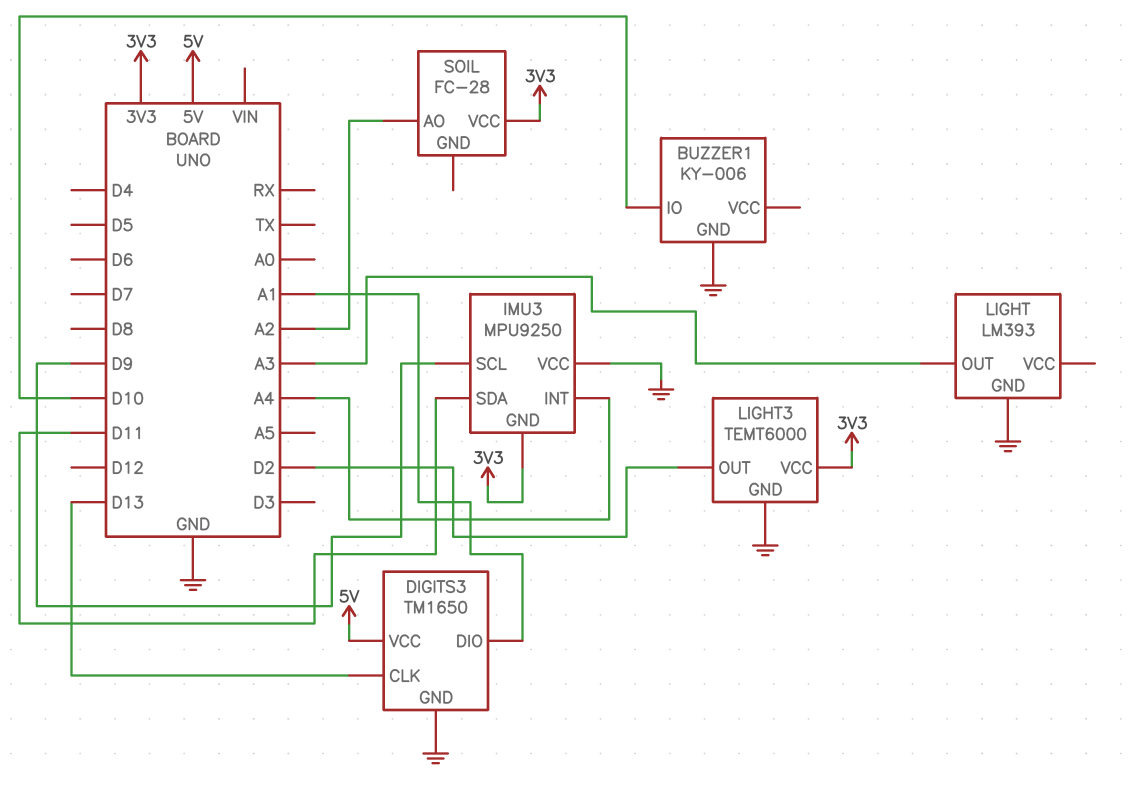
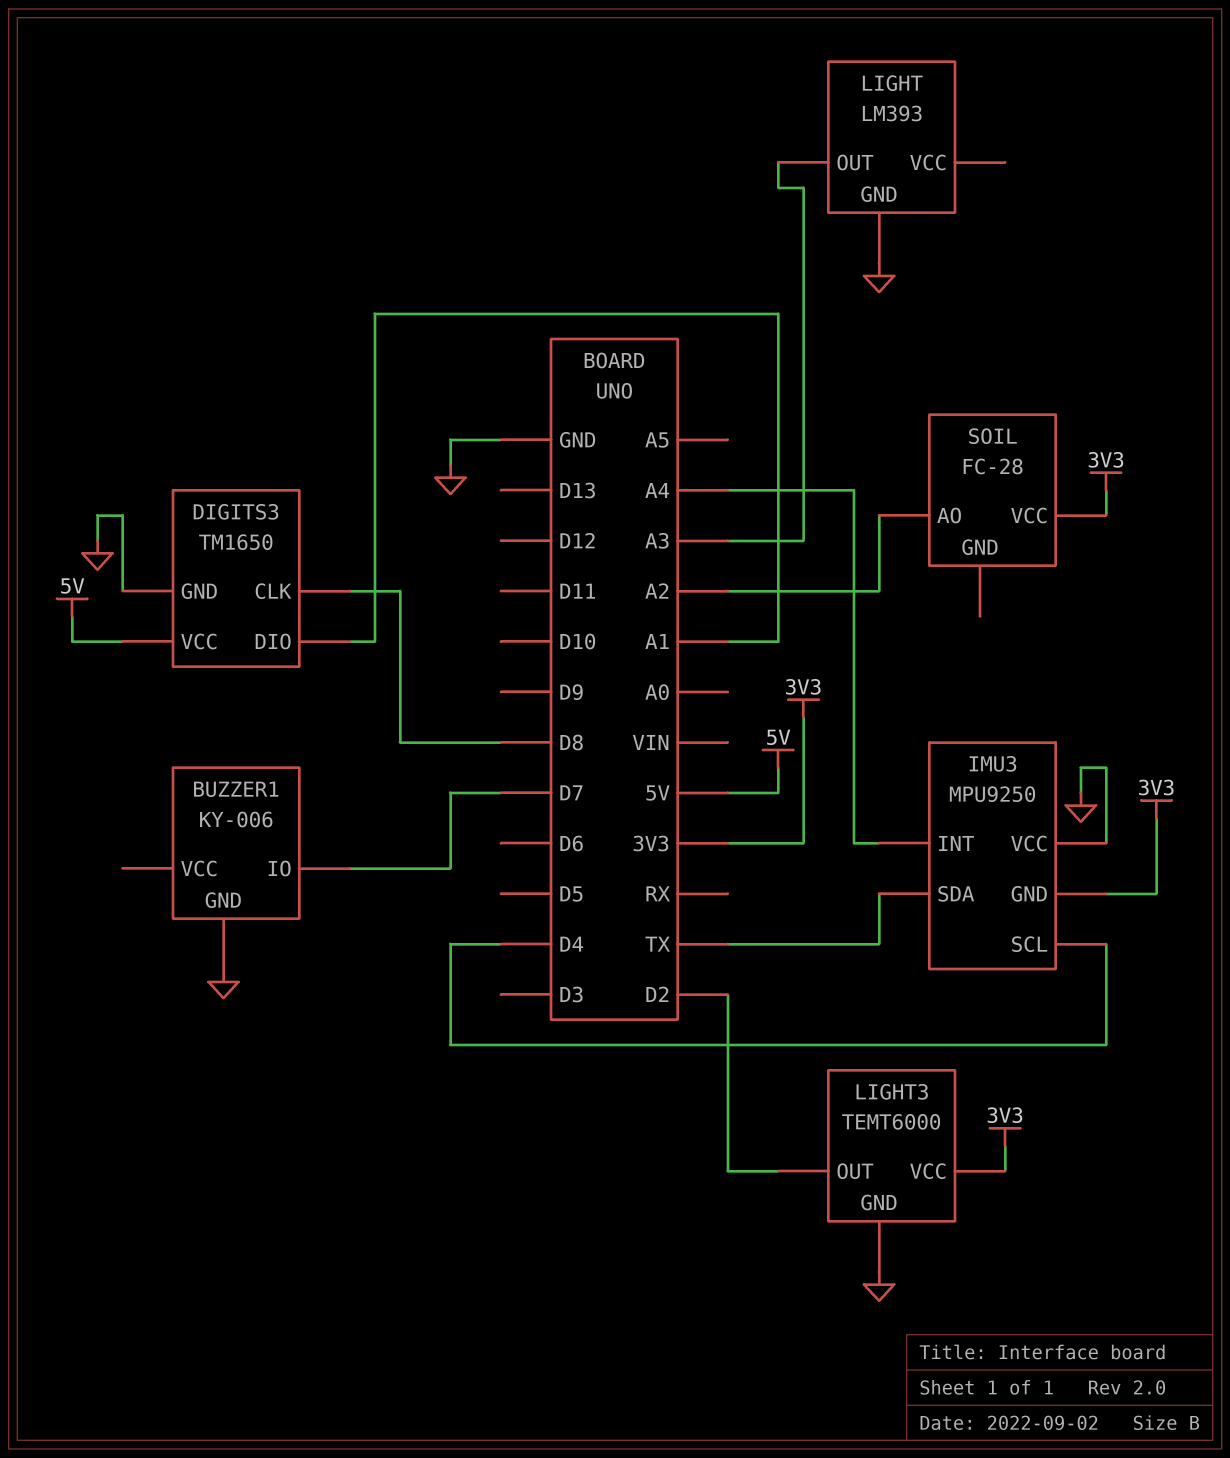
BUZZER1 pin IO: D10 -> D7
DIGITS3 pin CLK: D13 -> D8
IMU3 pin SCL: D9 -> D4
IMU3 pin SDA: D11 -> TX

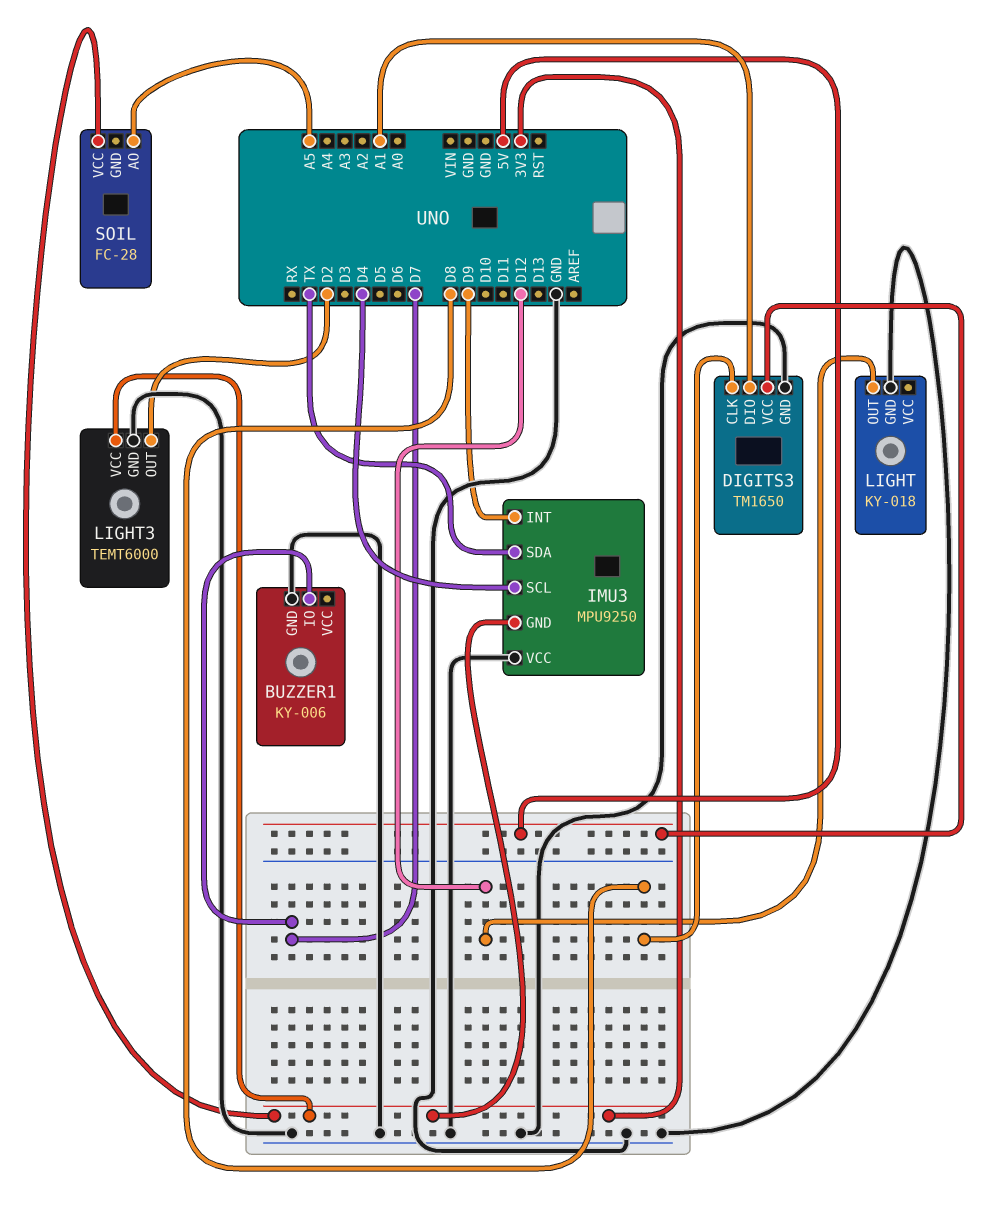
IMU3 pin INT: A4 -> D9
LIGHT: LM393 -> KY-018
LIGHT pin OUT: A3 -> D12
SOIL pin AO: A2 -> A5

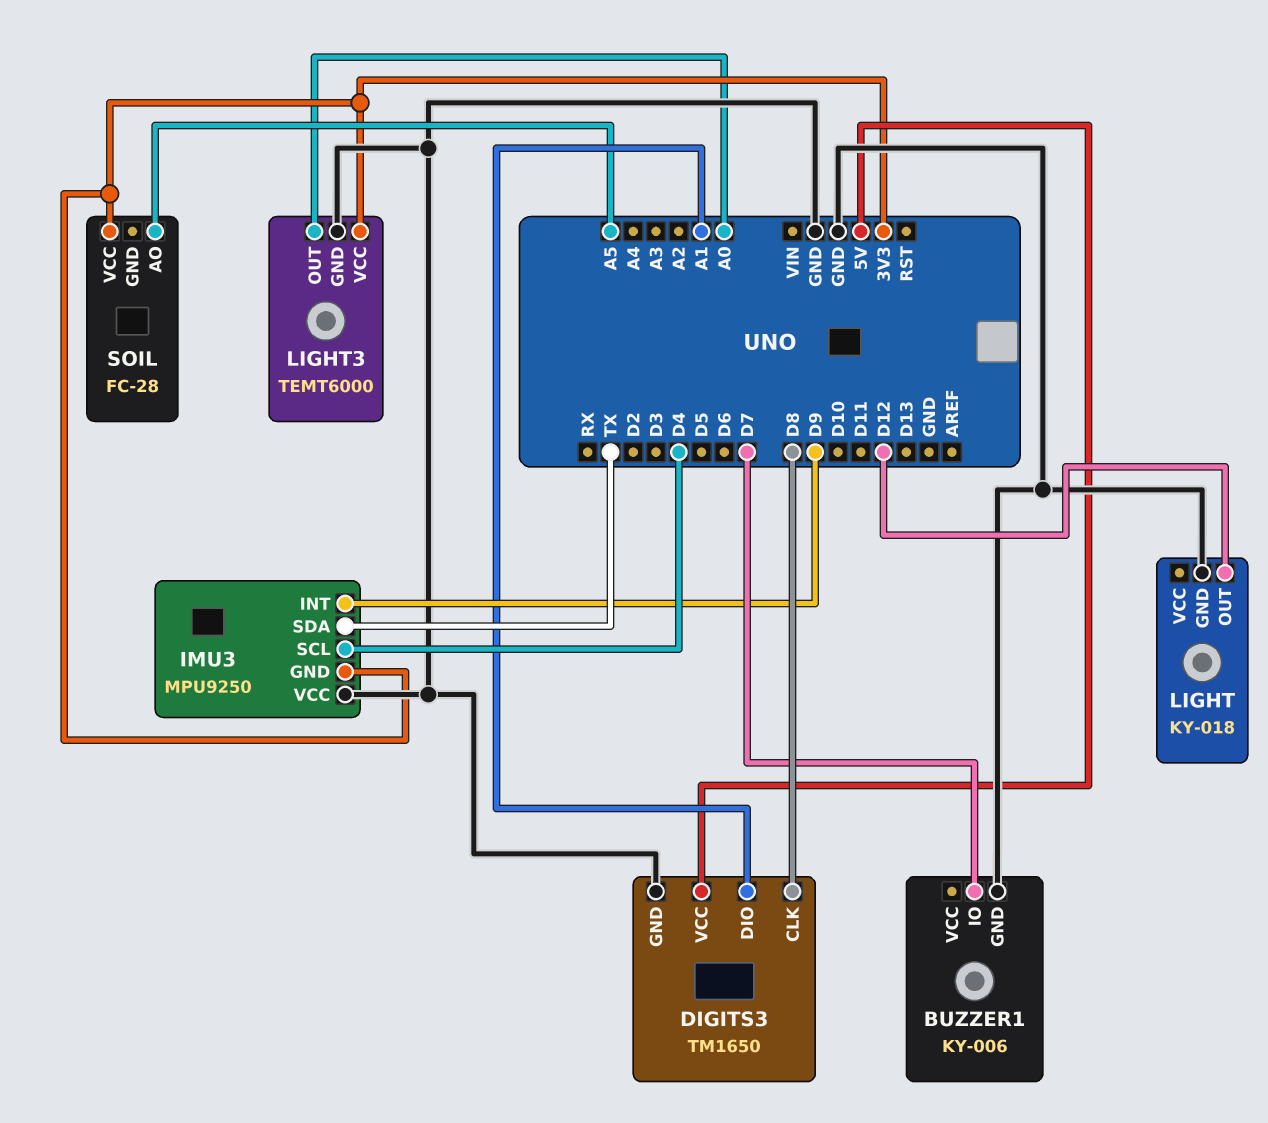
LIGHT3 pin OUT: D2 -> A0

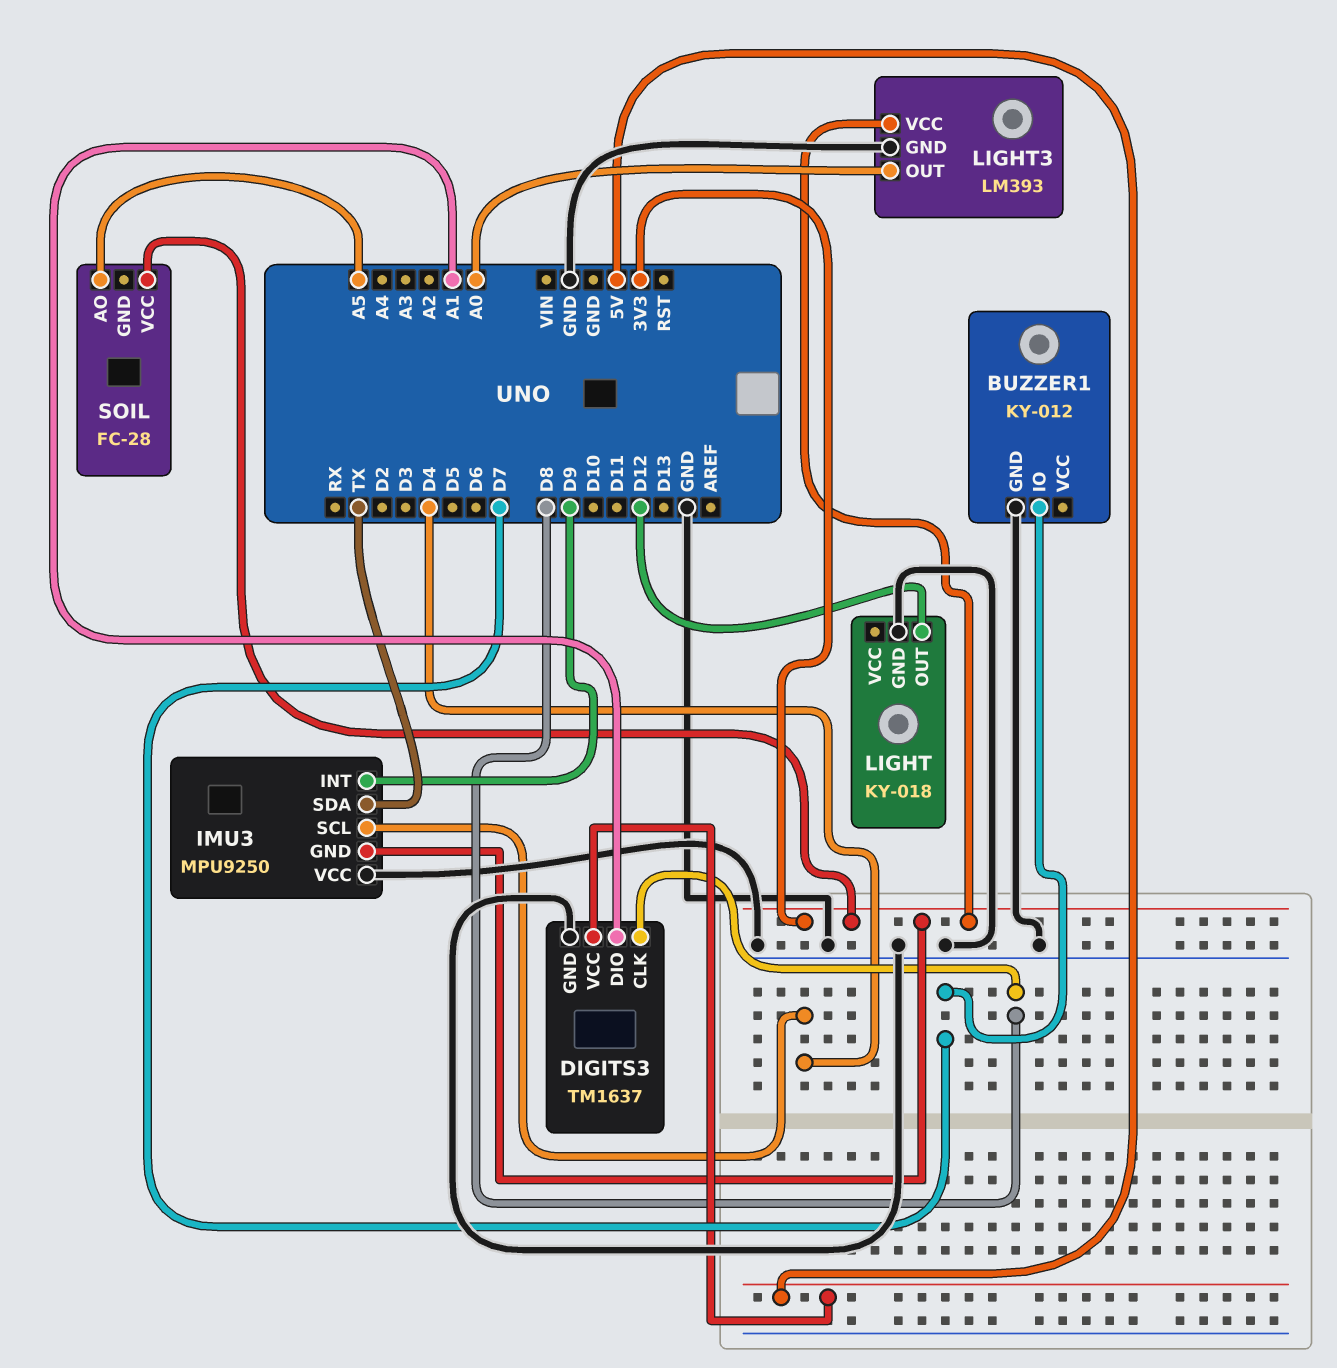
BUZZER1: KY-006 -> KY-012
DIGITS3: TM1650 -> TM1637
LIGHT3: TEMT6000 -> LM393

